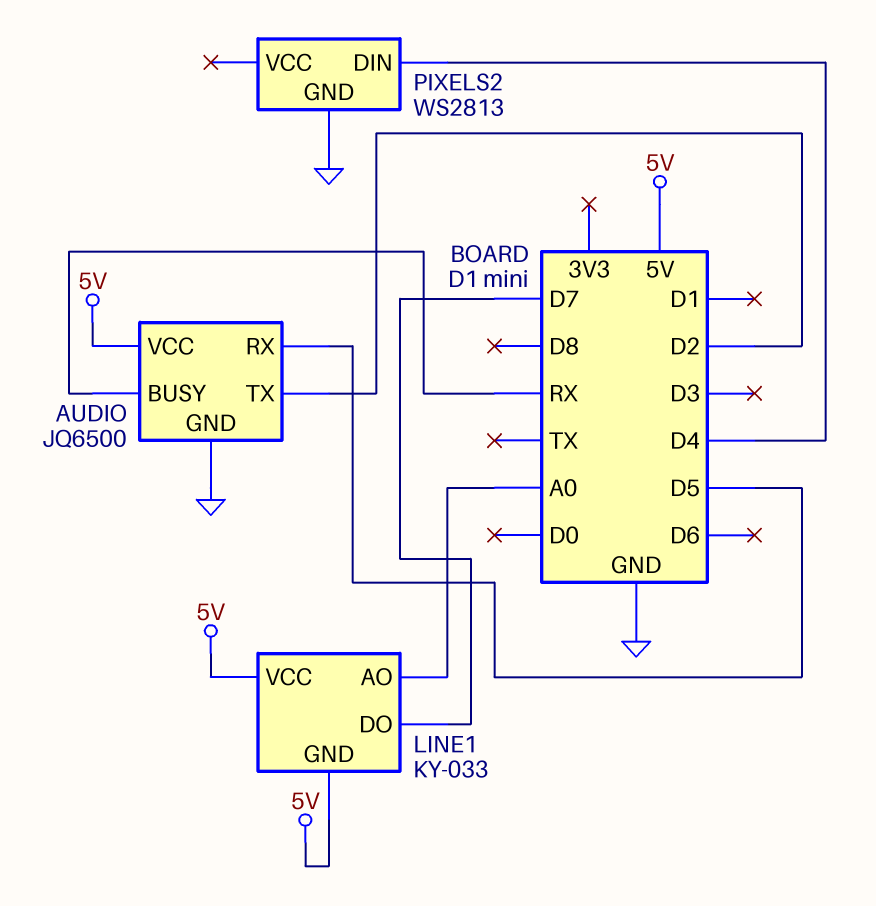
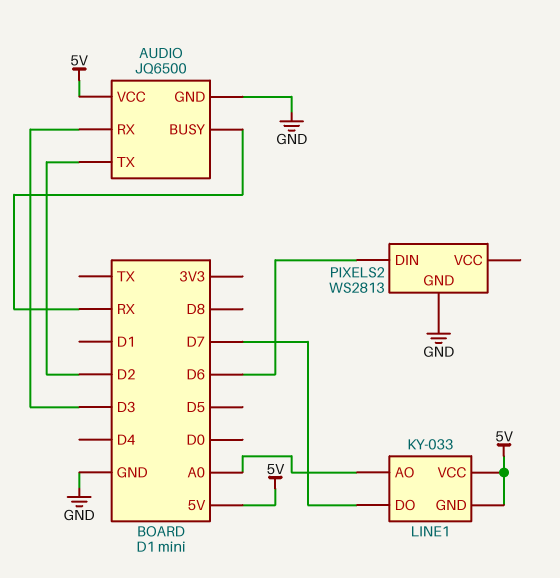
AUDIO pin RX: D5 -> D3
PIXELS2 pin DIN: D4 -> D6

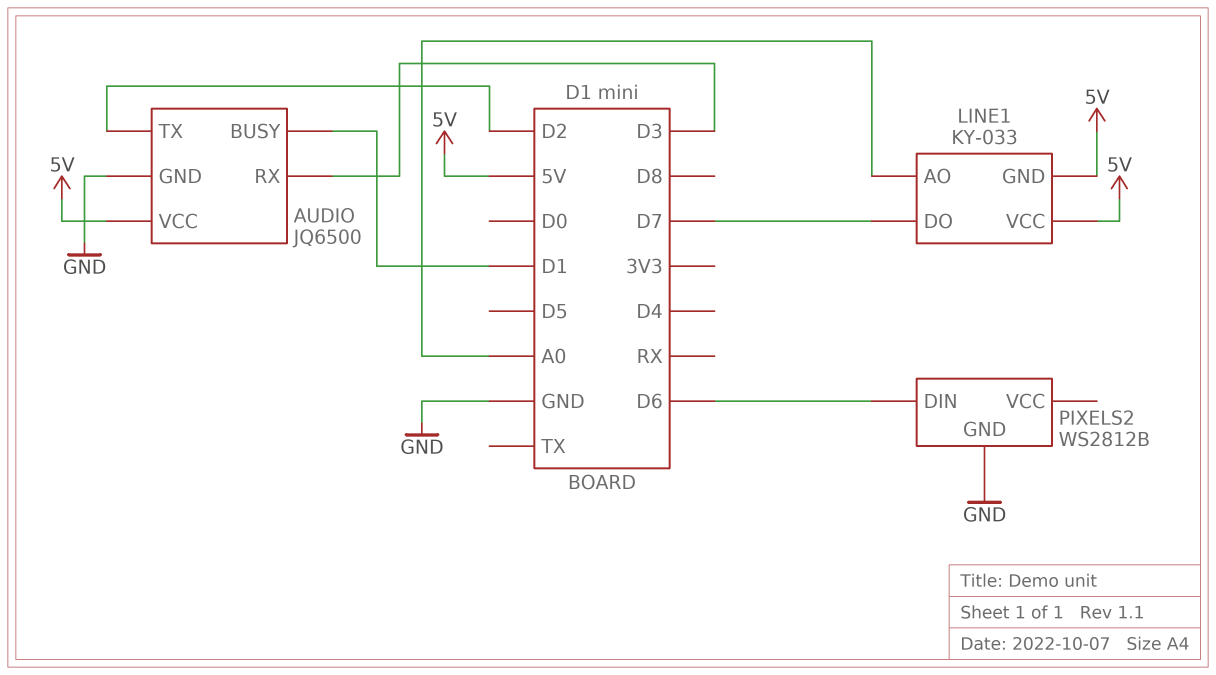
AUDIO pin BUSY: RX -> D1
PIXELS2: WS2813 -> WS2812B

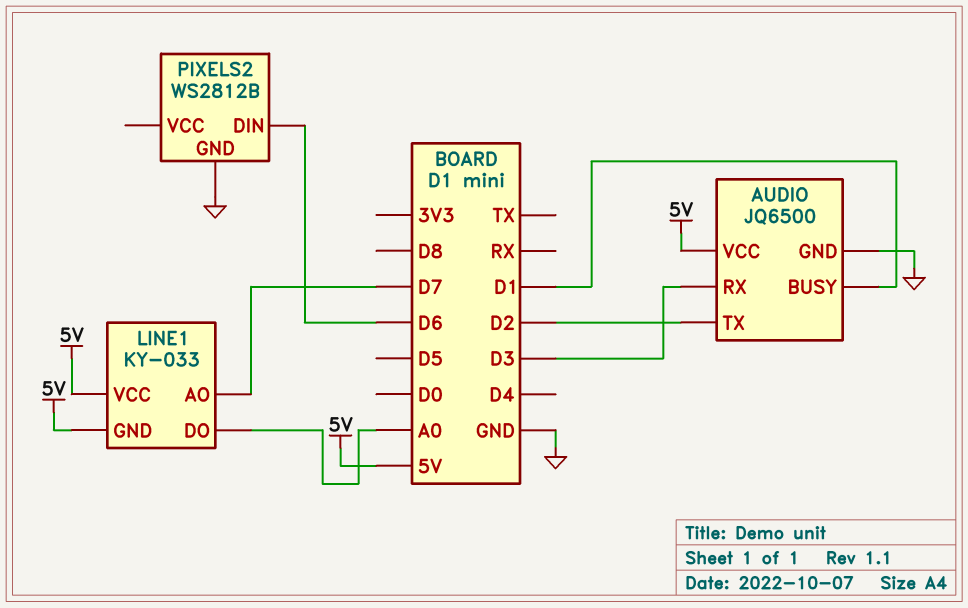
LINE1 pin AO: A0 -> D7
LINE1 pin DO: D7 -> A0

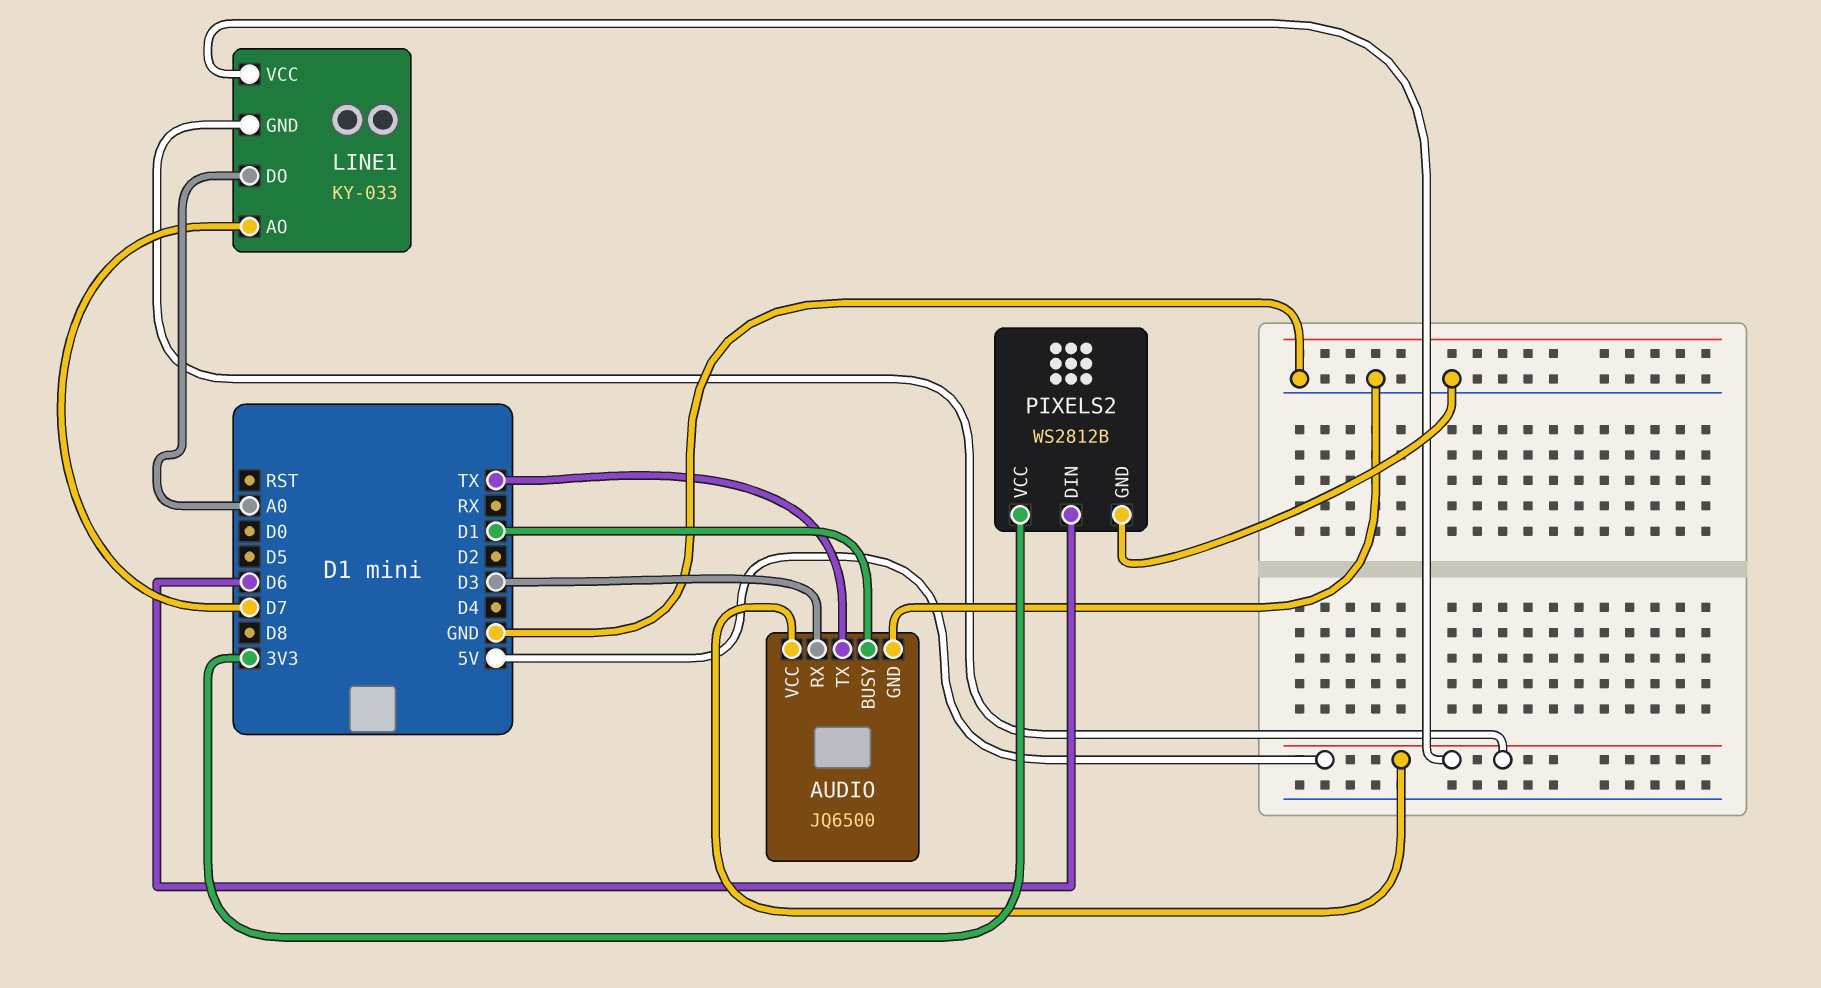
AUDIO pin TX: D2 -> TX
PIXELS2 pin VCC: none -> 3V3

